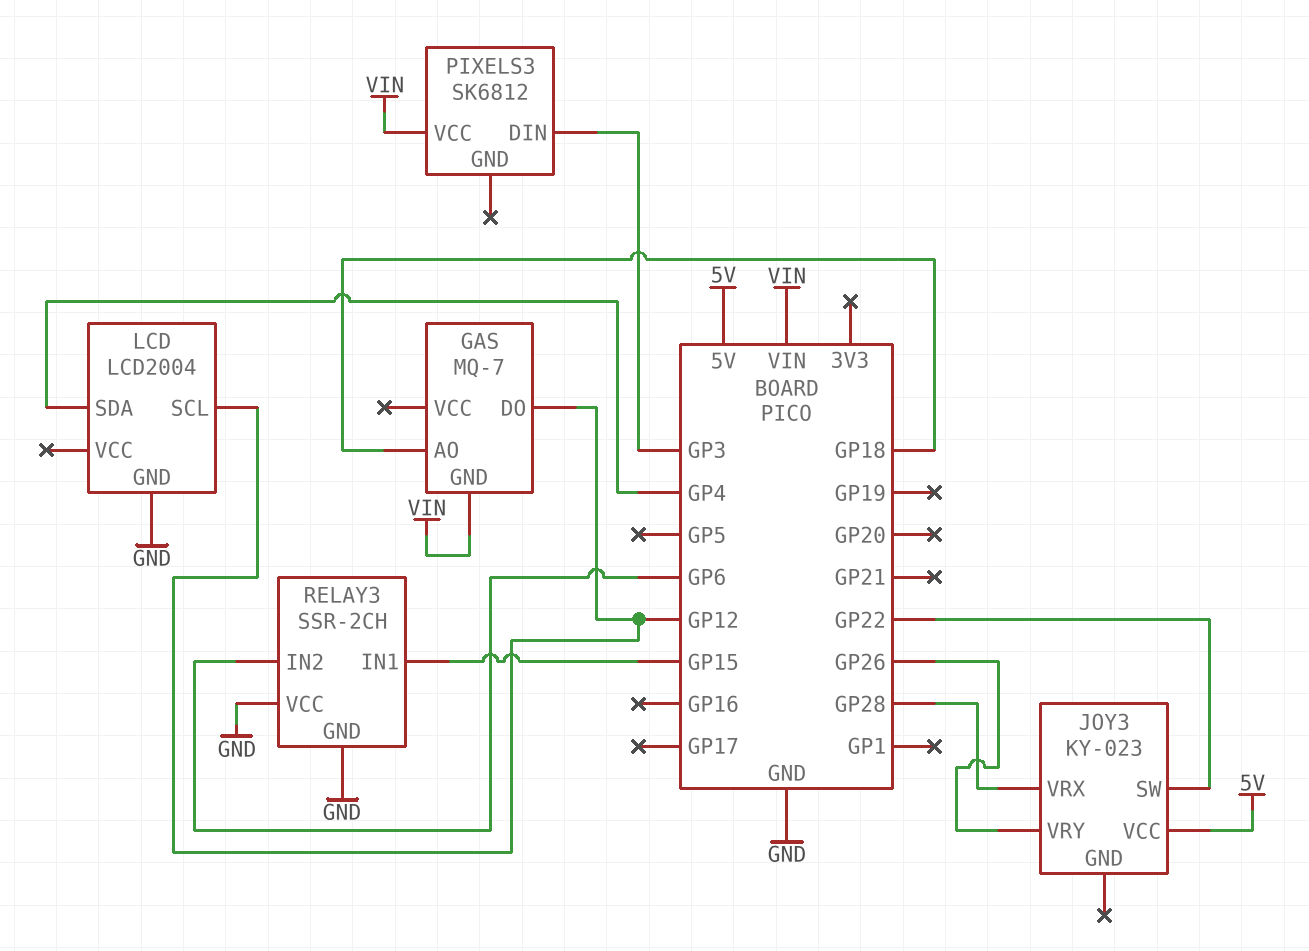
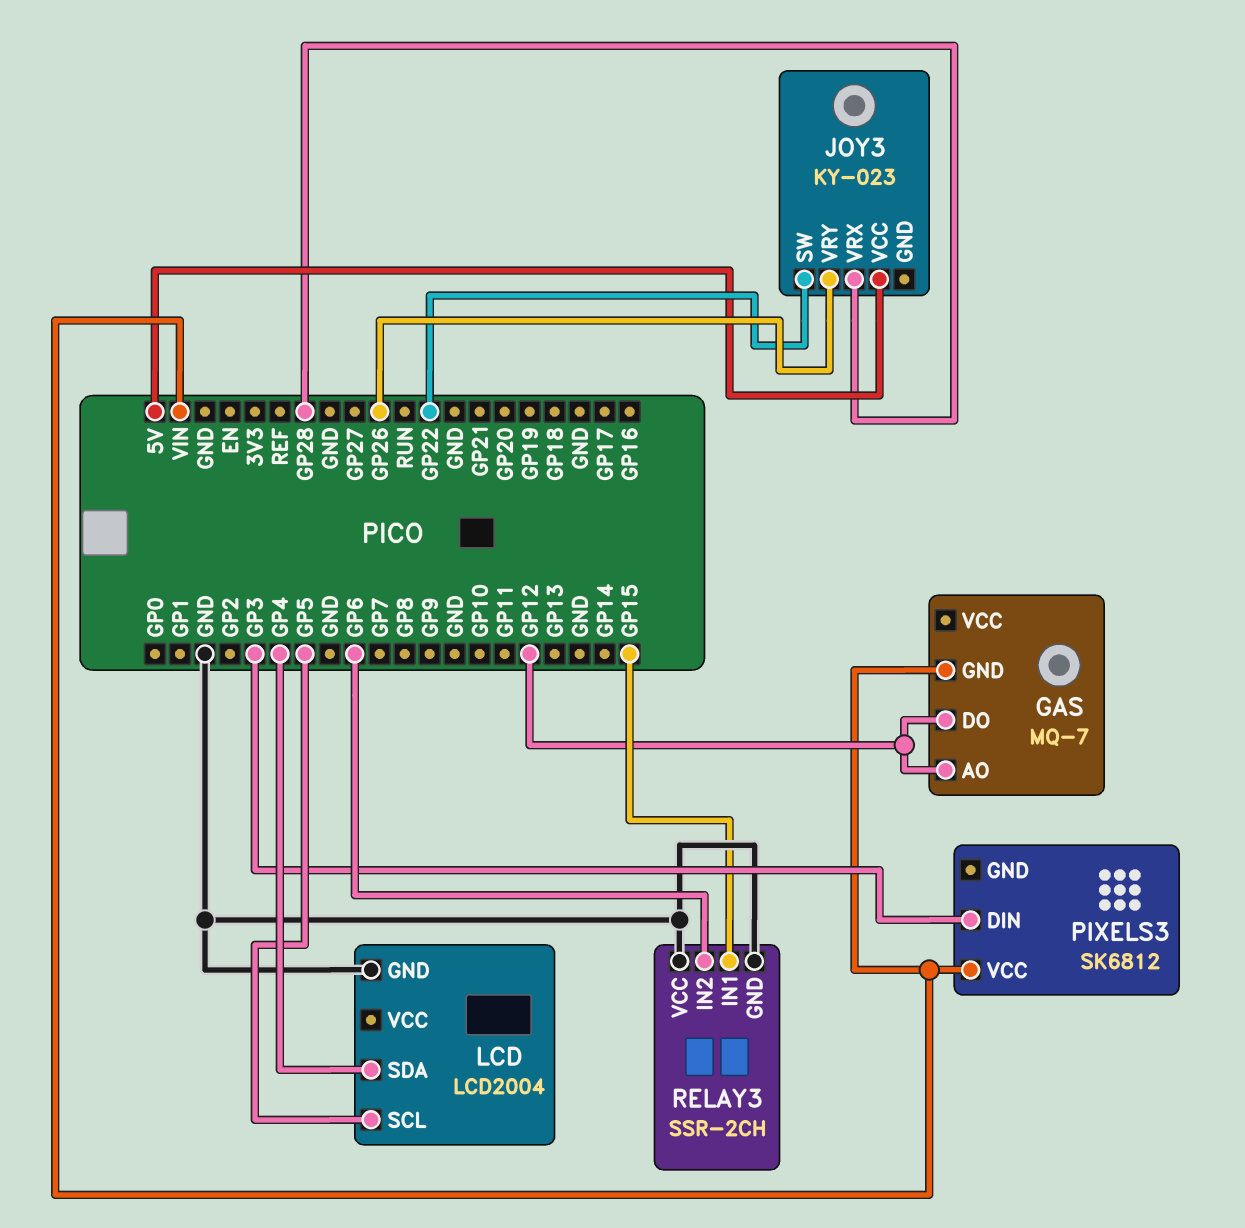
GAS pin AO: GP18 -> GP12
LCD pin SCL: GP12 -> GP5

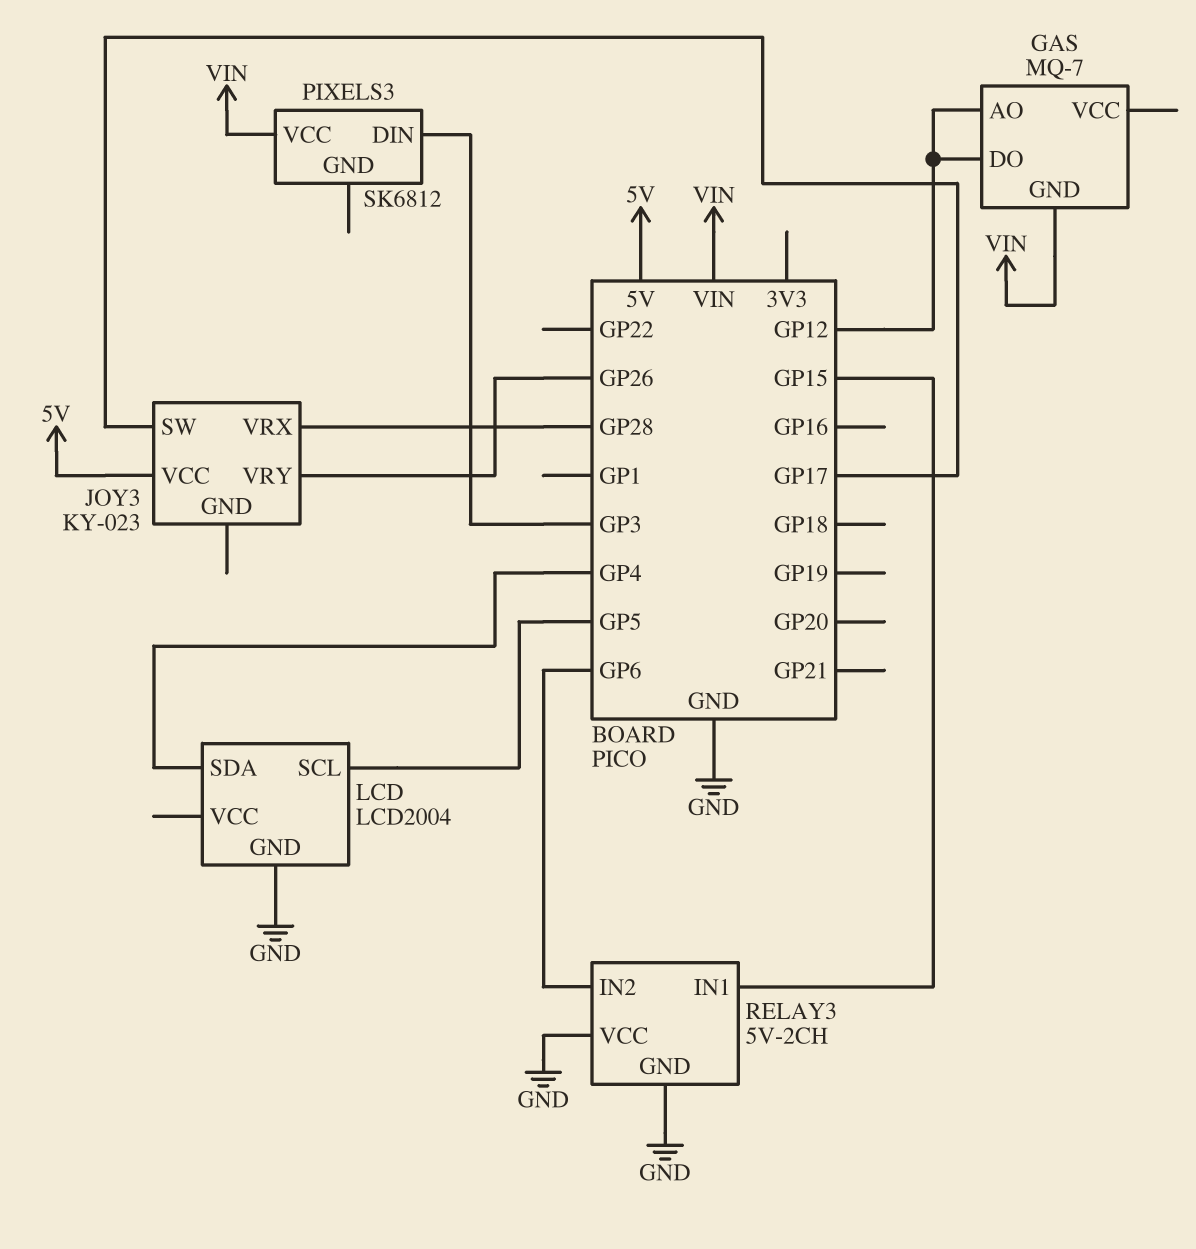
JOY3 pin SW: GP22 -> GP17
RELAY3: SSR-2CH -> 5V-2CH

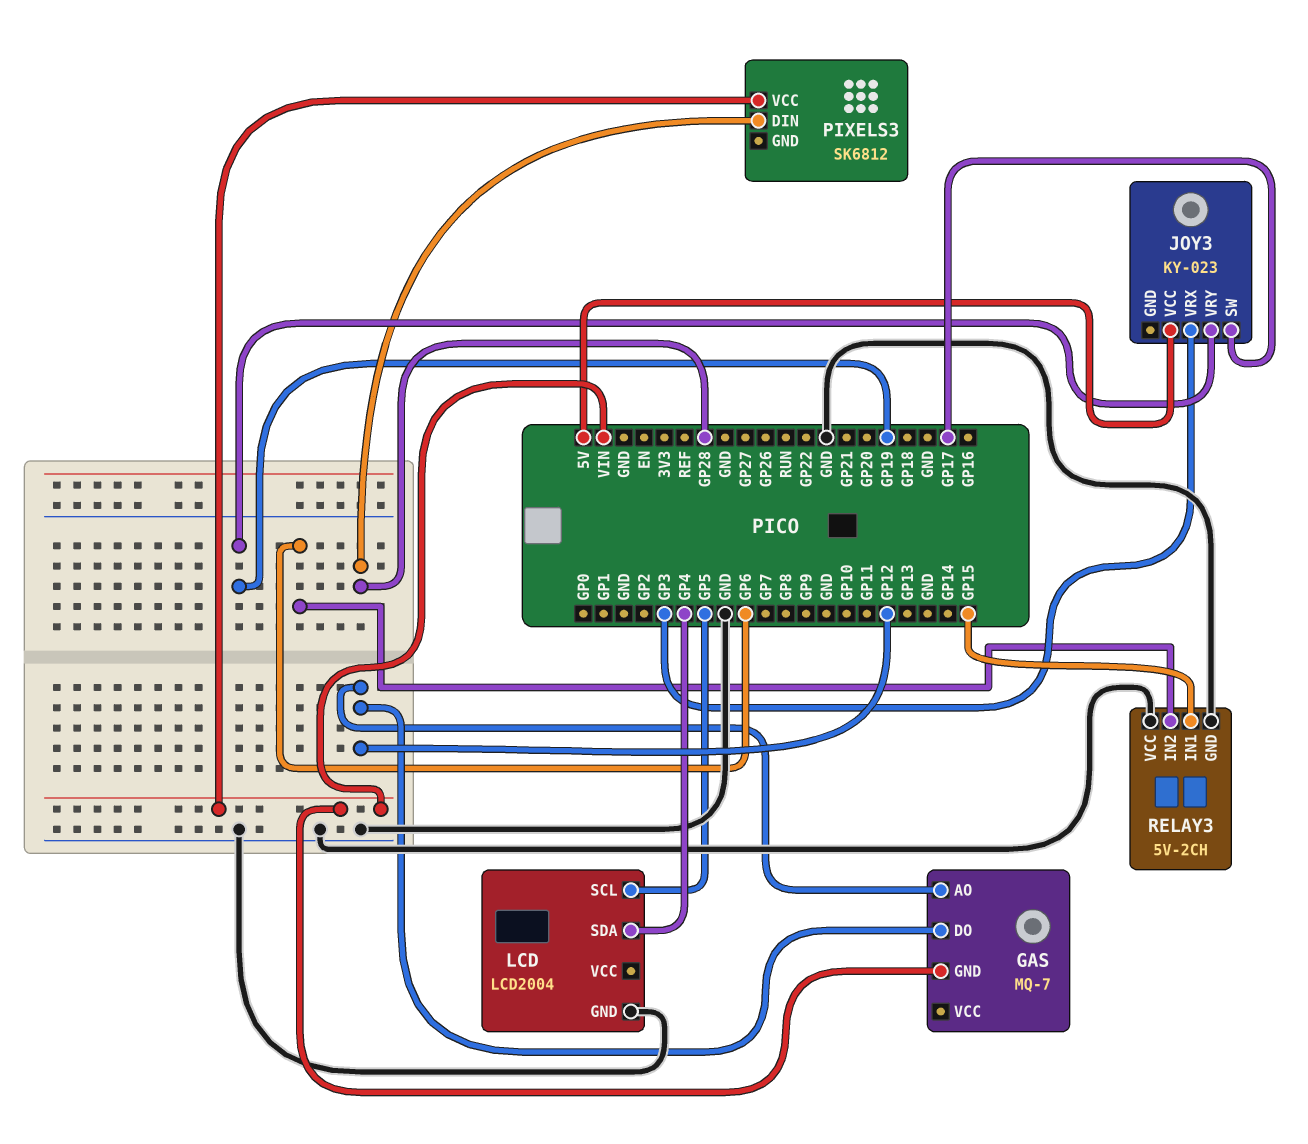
JOY3 pin VRX: GP28 -> GP3
JOY3 pin VRY: GP26 -> GP19
PIXELS3 pin DIN: GP3 -> GP28

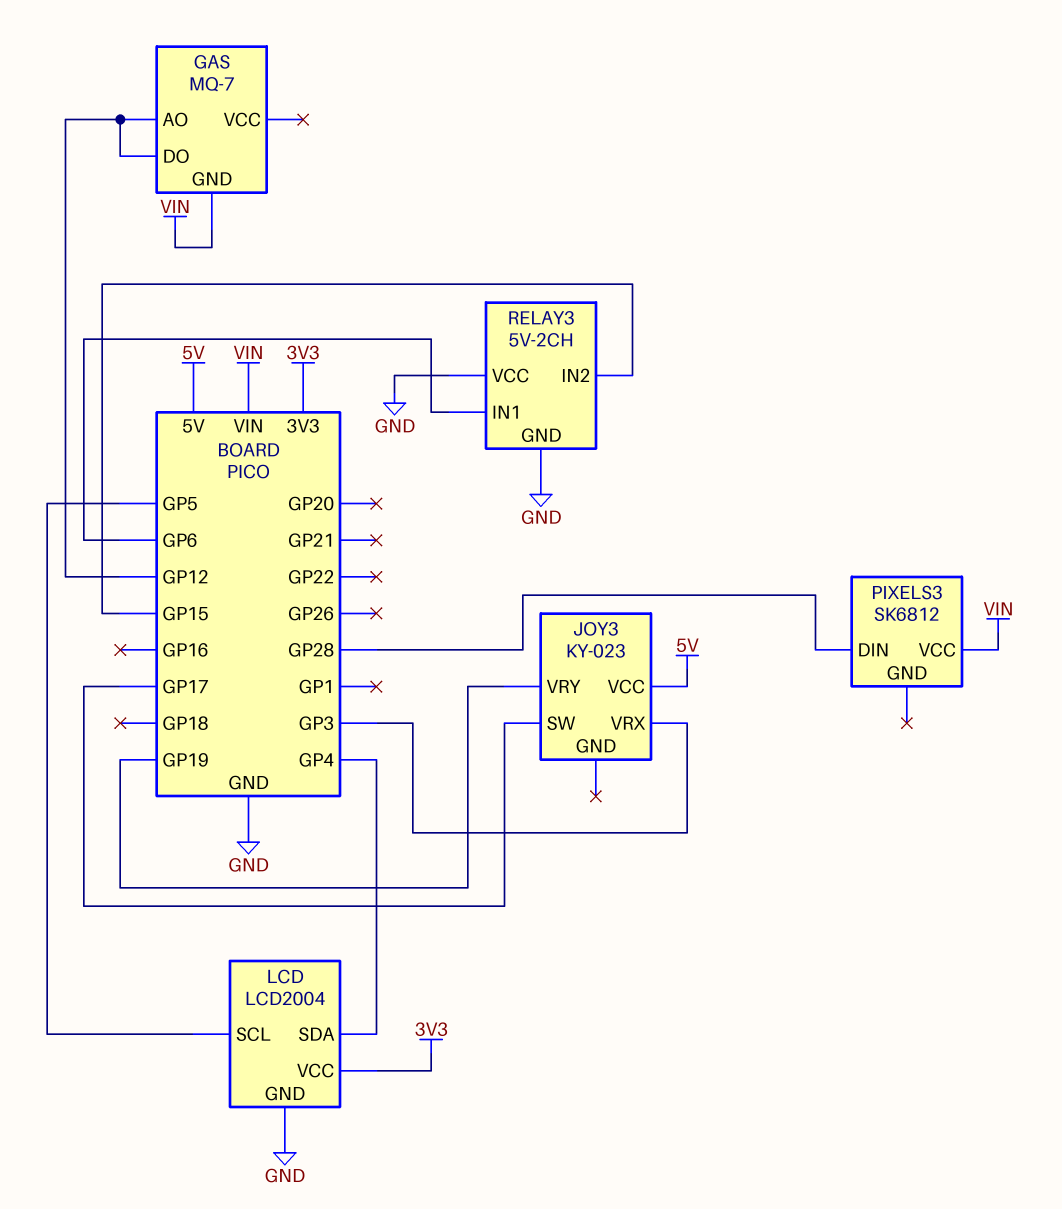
LCD pin VCC: none -> 3V3
RELAY3 pin IN1: GP15 -> GP6
RELAY3 pin IN2: GP6 -> GP15

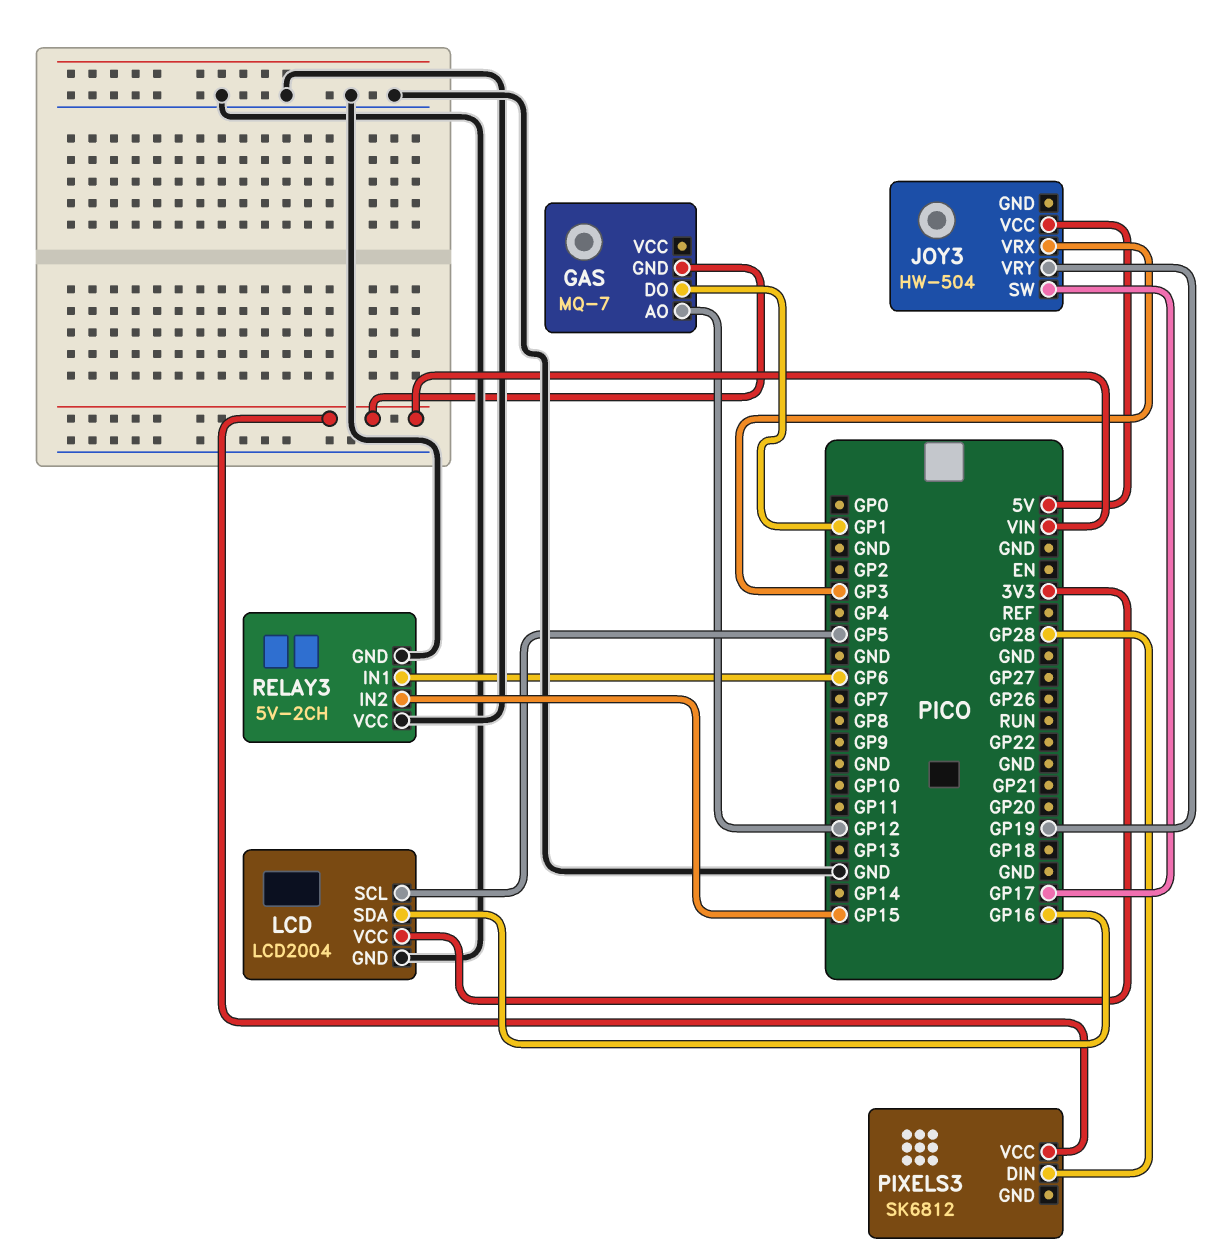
GAS pin DO: GP12 -> GP1
JOY3: KY-023 -> HW-504
LCD pin SDA: GP4 -> GP16

